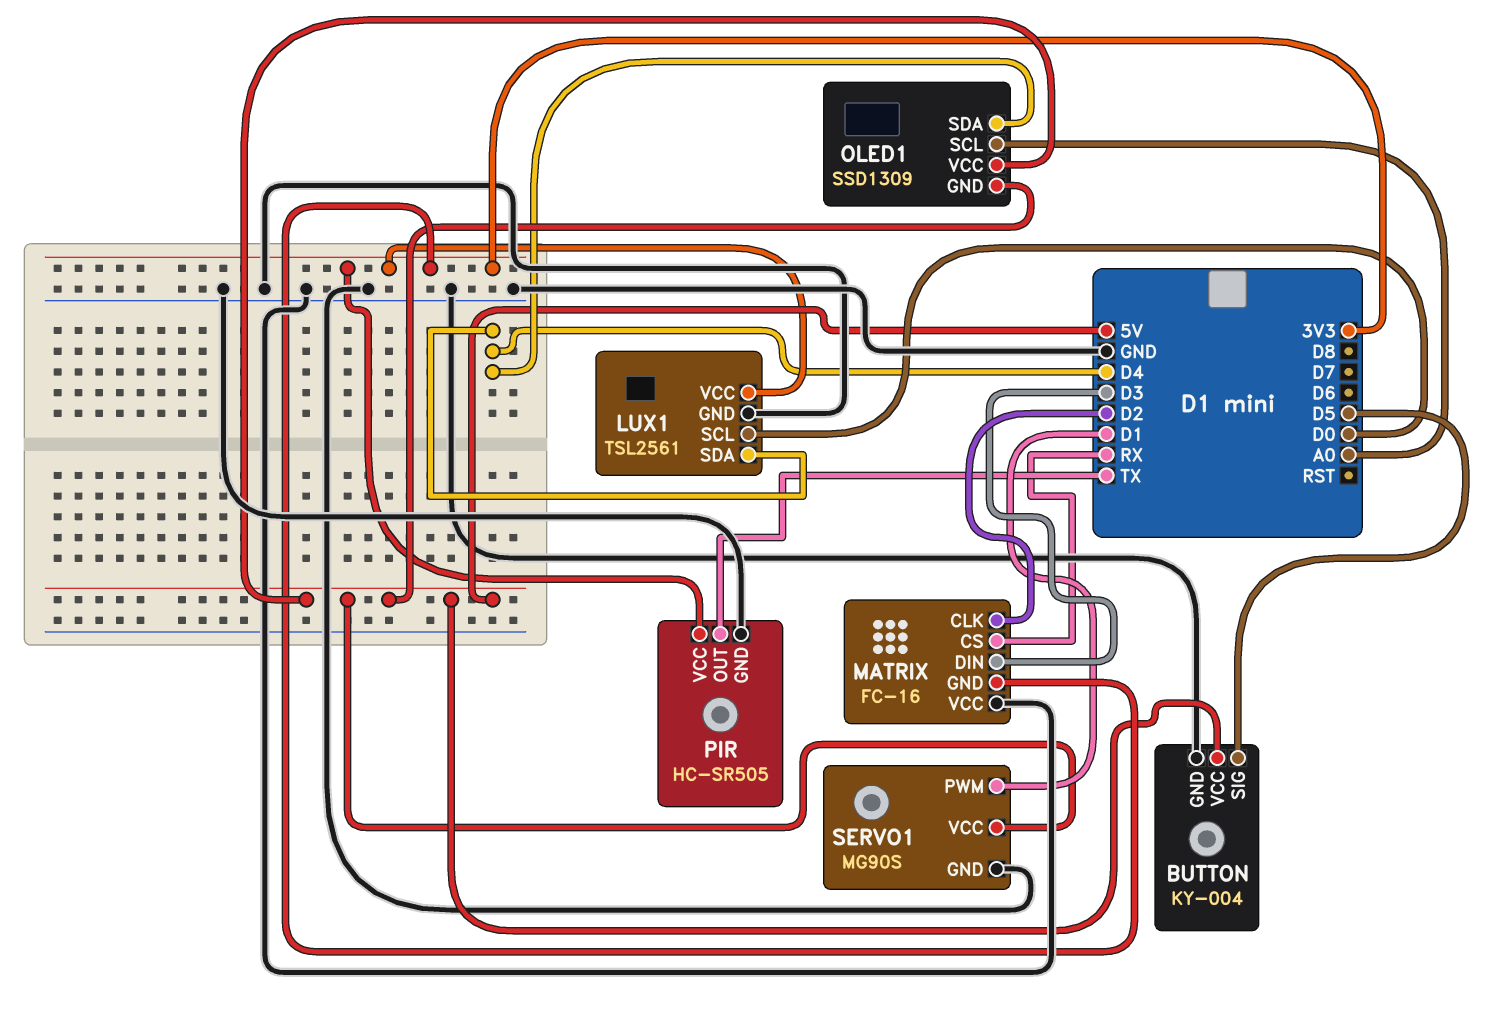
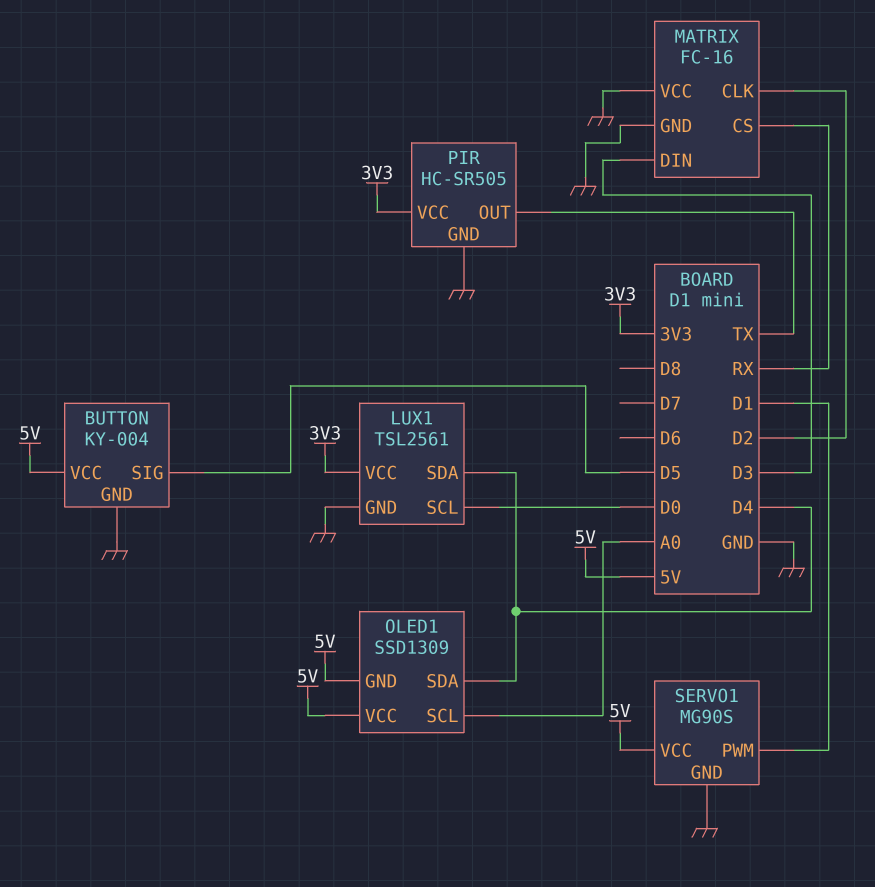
MATRIX pin GND: 3V3 -> GND

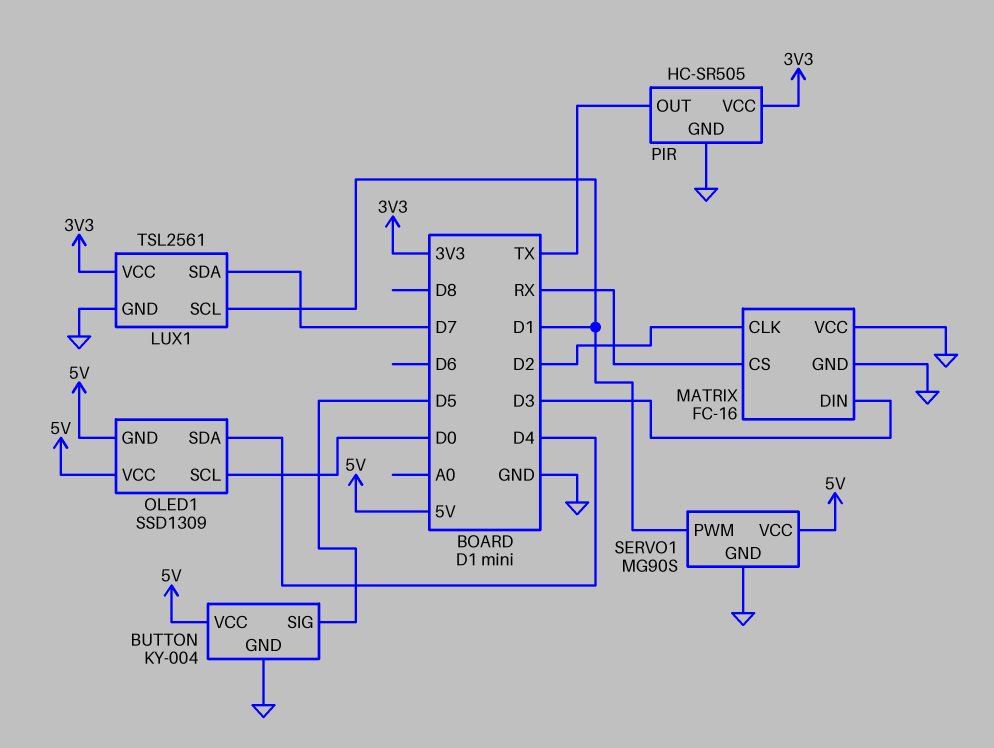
LUX1 pin SCL: D0 -> D1
LUX1 pin SDA: D4 -> D7
OLED1 pin SCL: A0 -> D0

